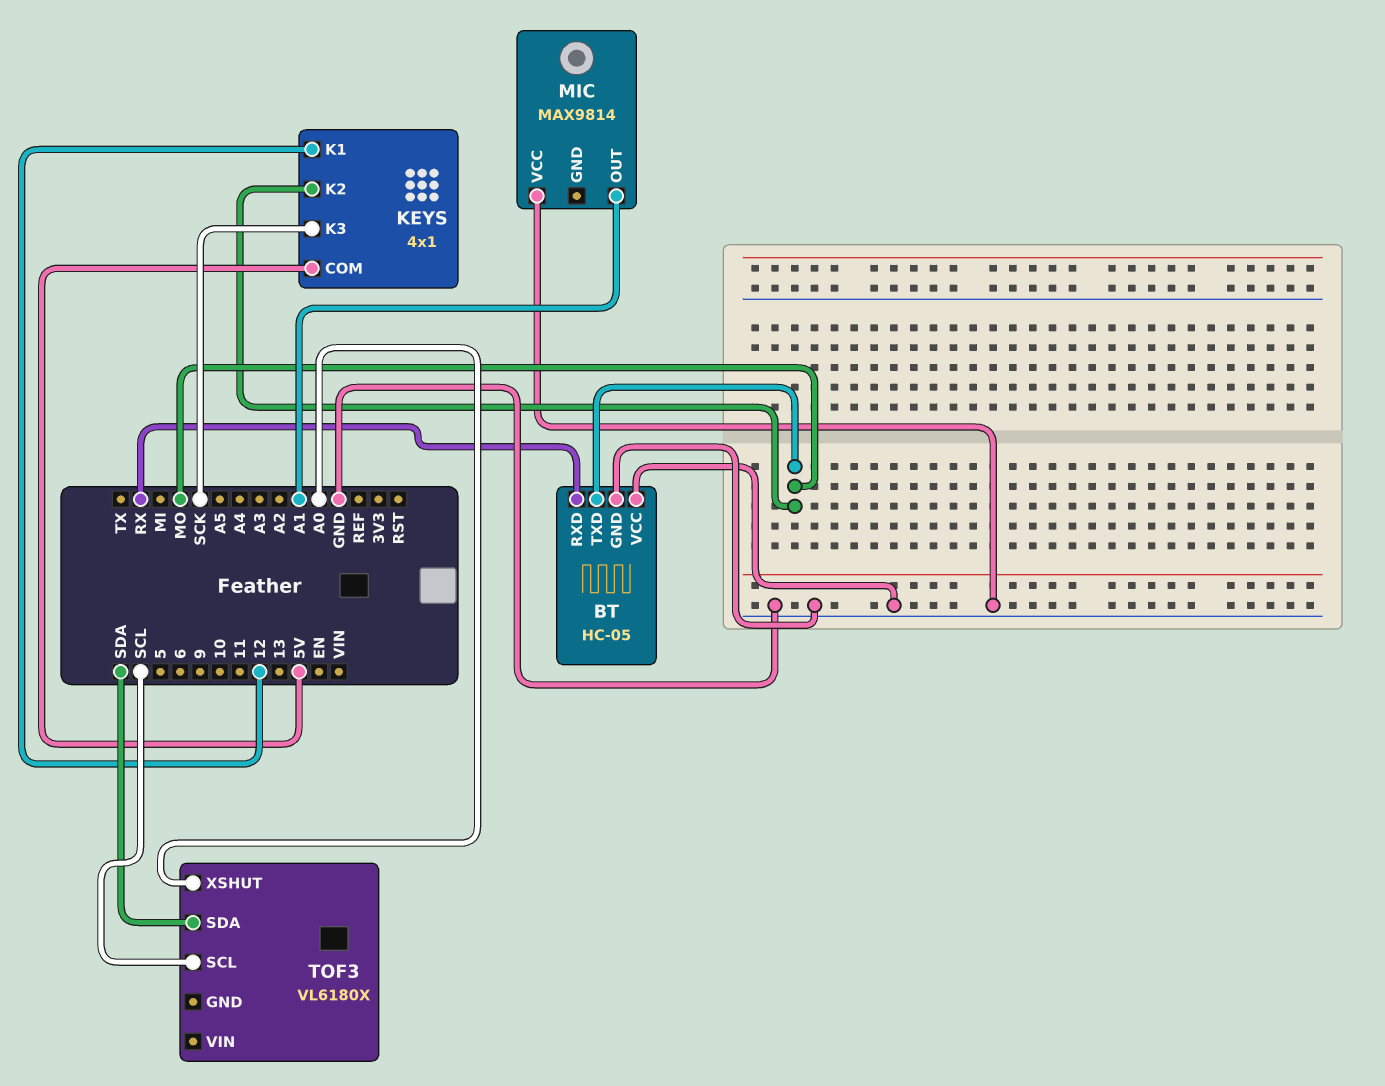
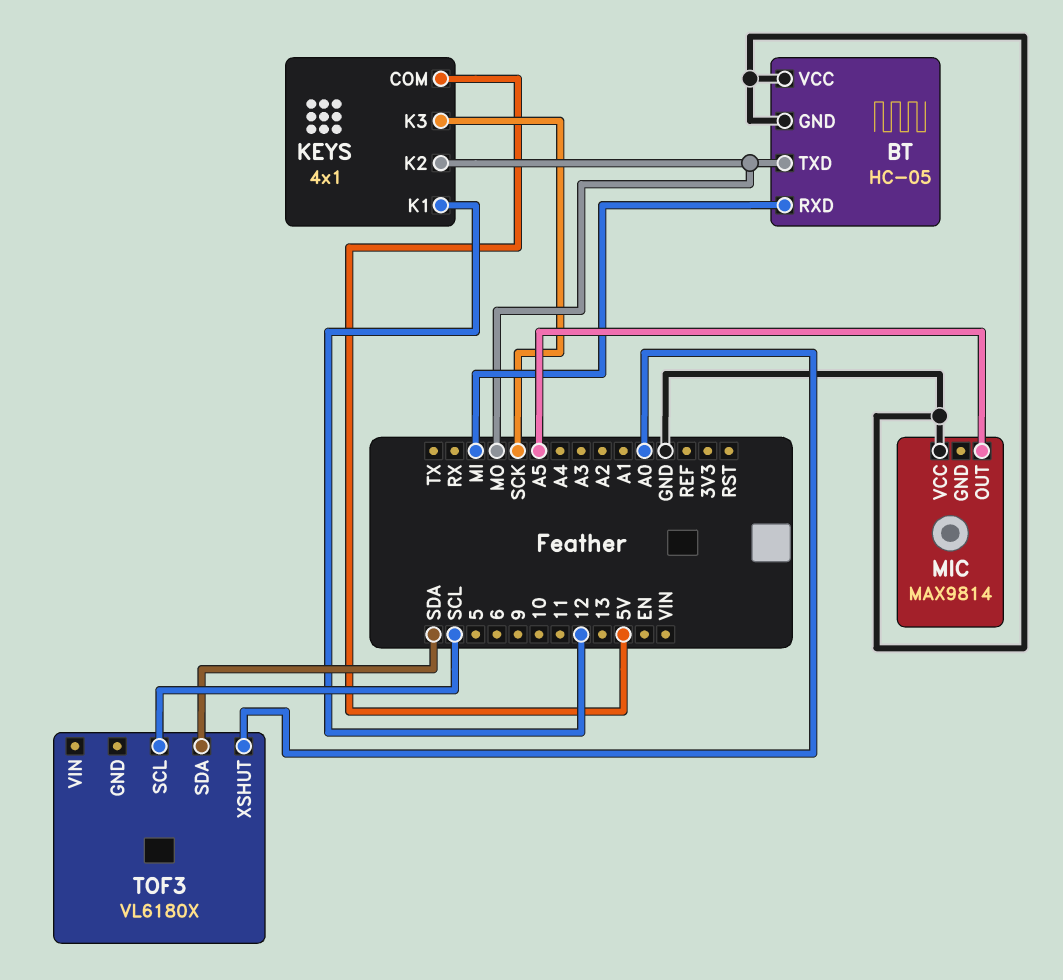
BT pin RXD: RX -> MI
MIC pin OUT: A1 -> A5

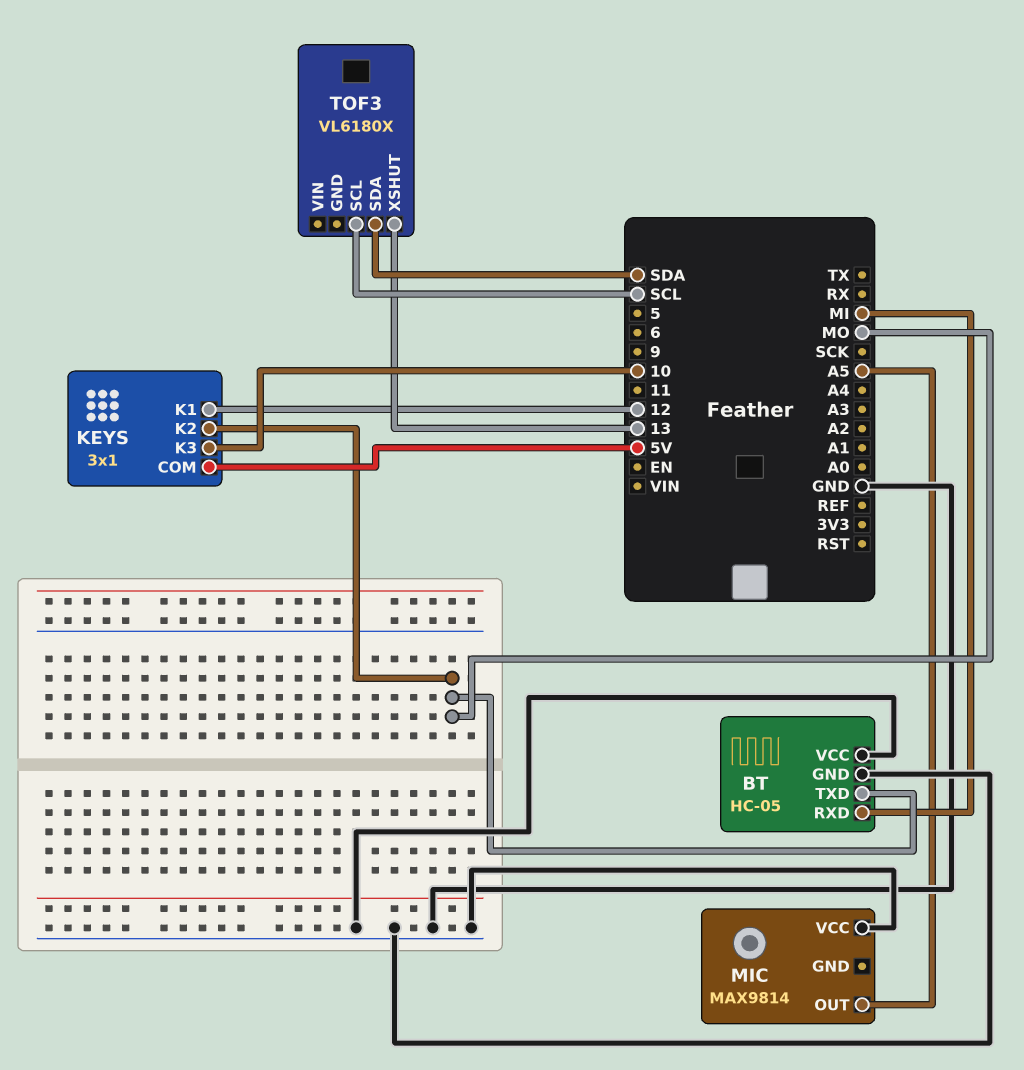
KEYS: 4x1 -> 3x1
KEYS pin K3: SCK -> 10
TOF3 pin XSHUT: A0 -> 13

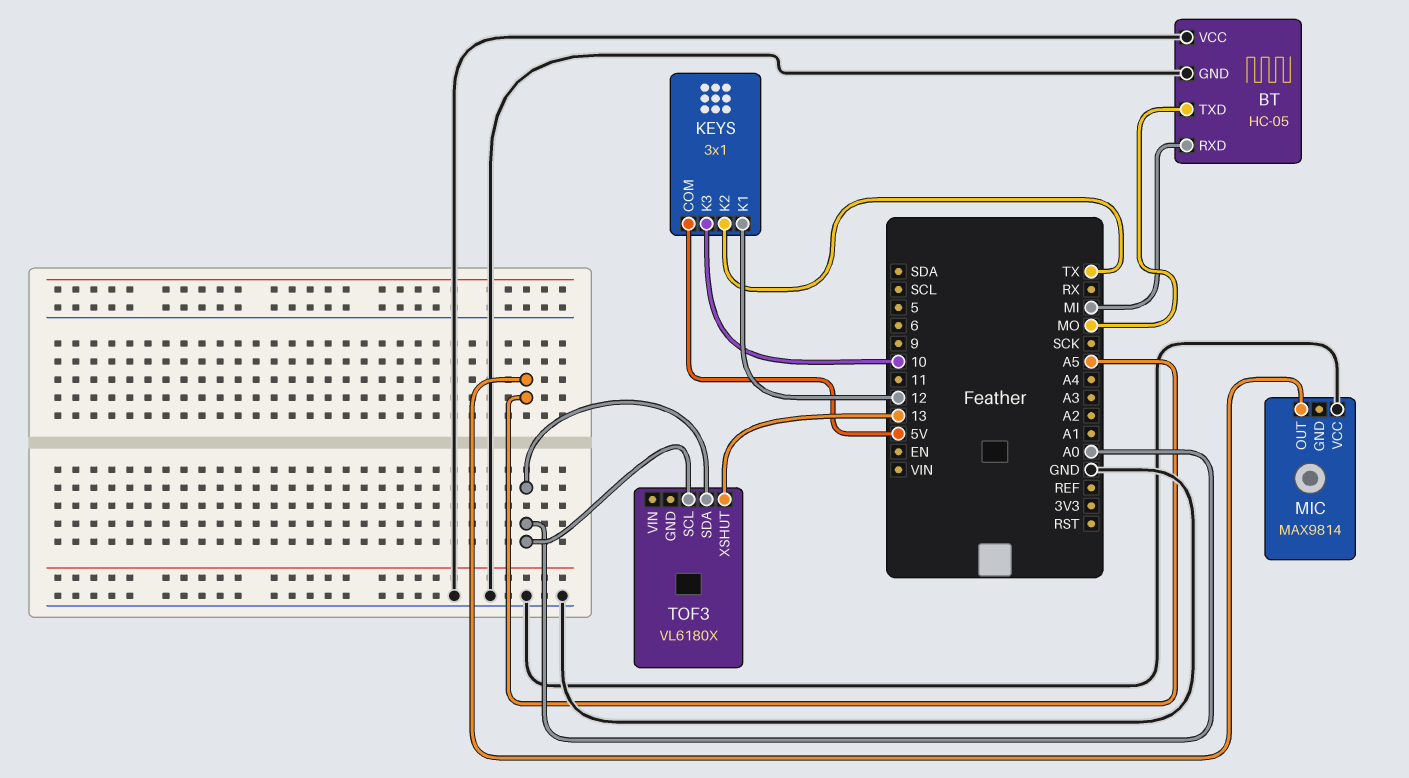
KEYS pin K2: MO -> TX
TOF3 pin SCL: SCL -> A0
TOF3 pin SDA: SDA -> A0

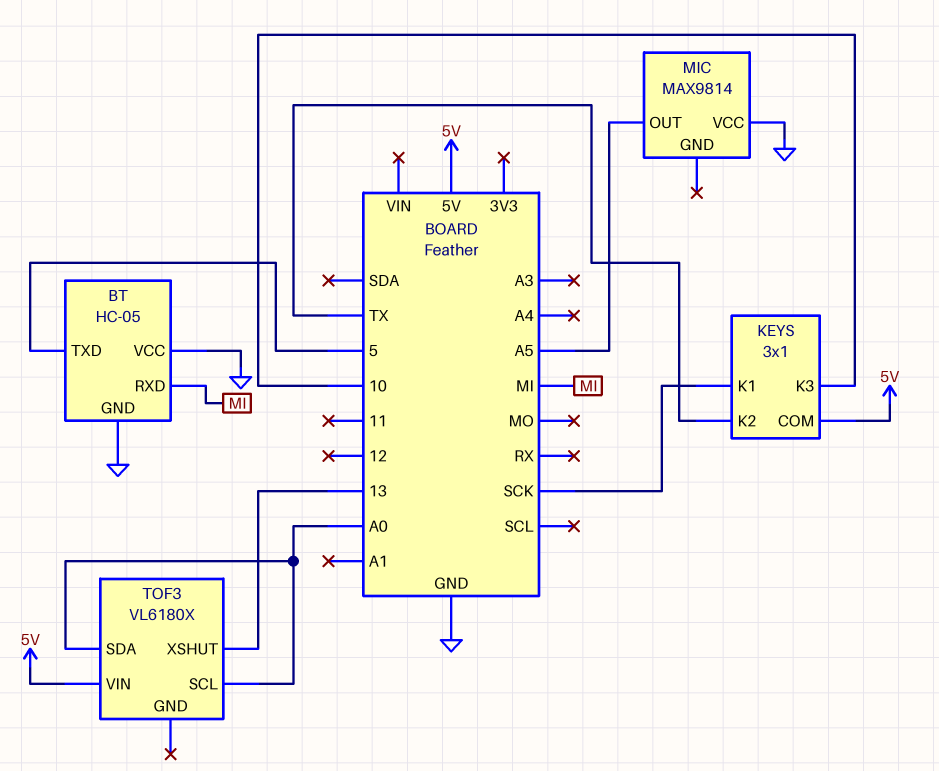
BT pin TXD: MO -> 5
KEYS pin K1: 12 -> SCK
TOF3 pin VIN: none -> 5V

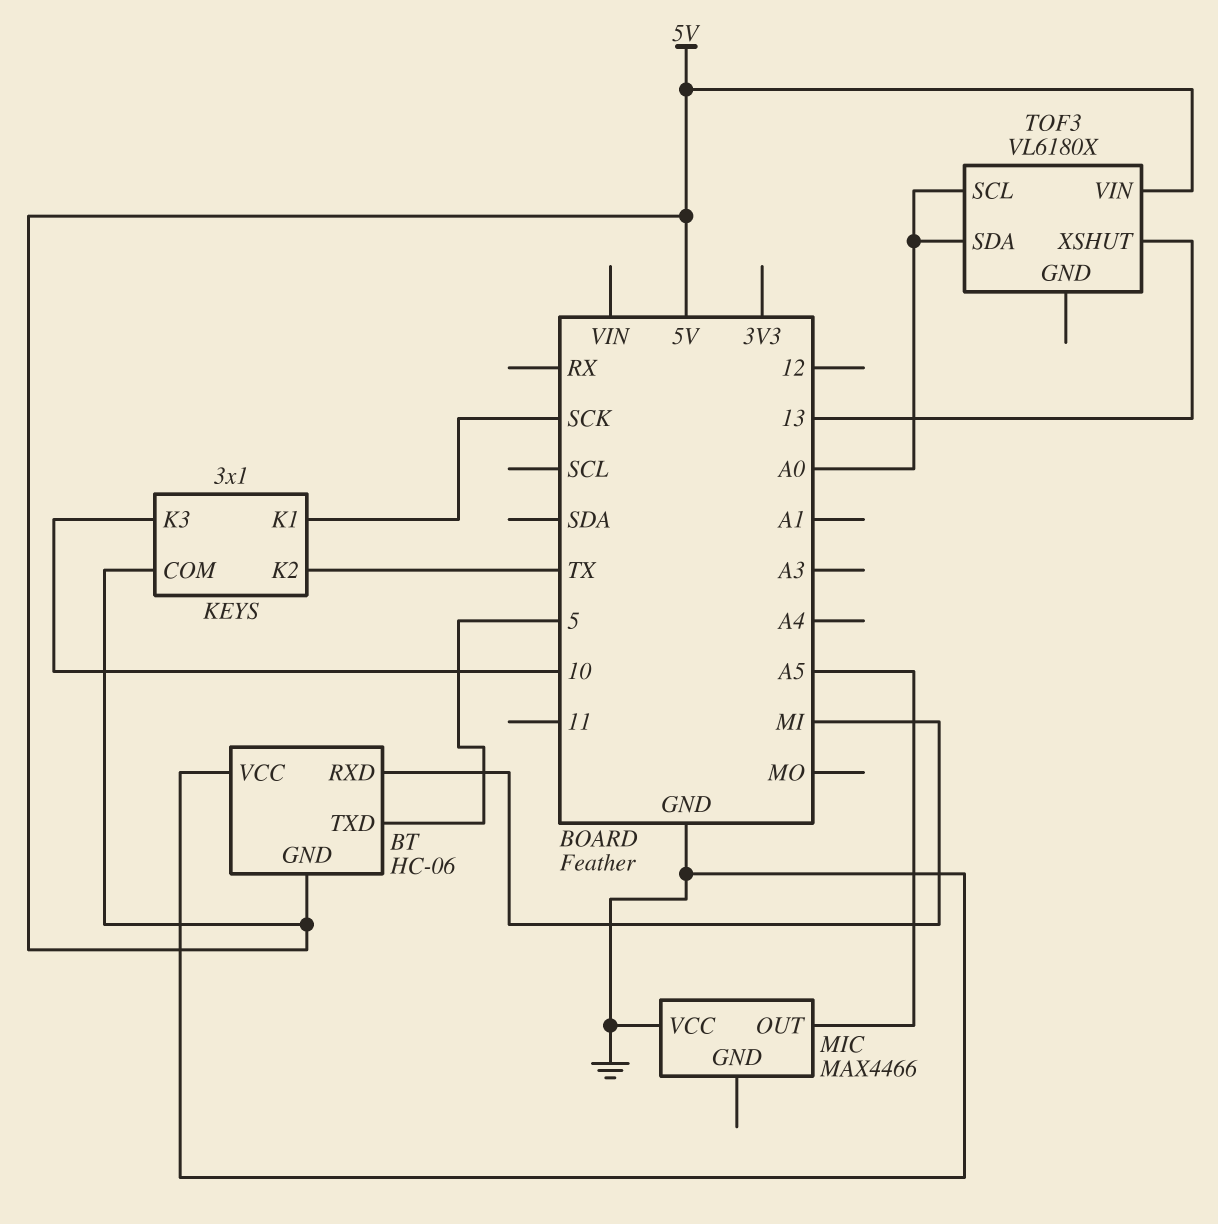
BT: HC-05 -> HC-06
BT pin GND: GND -> 5V
MIC: MAX9814 -> MAX4466

